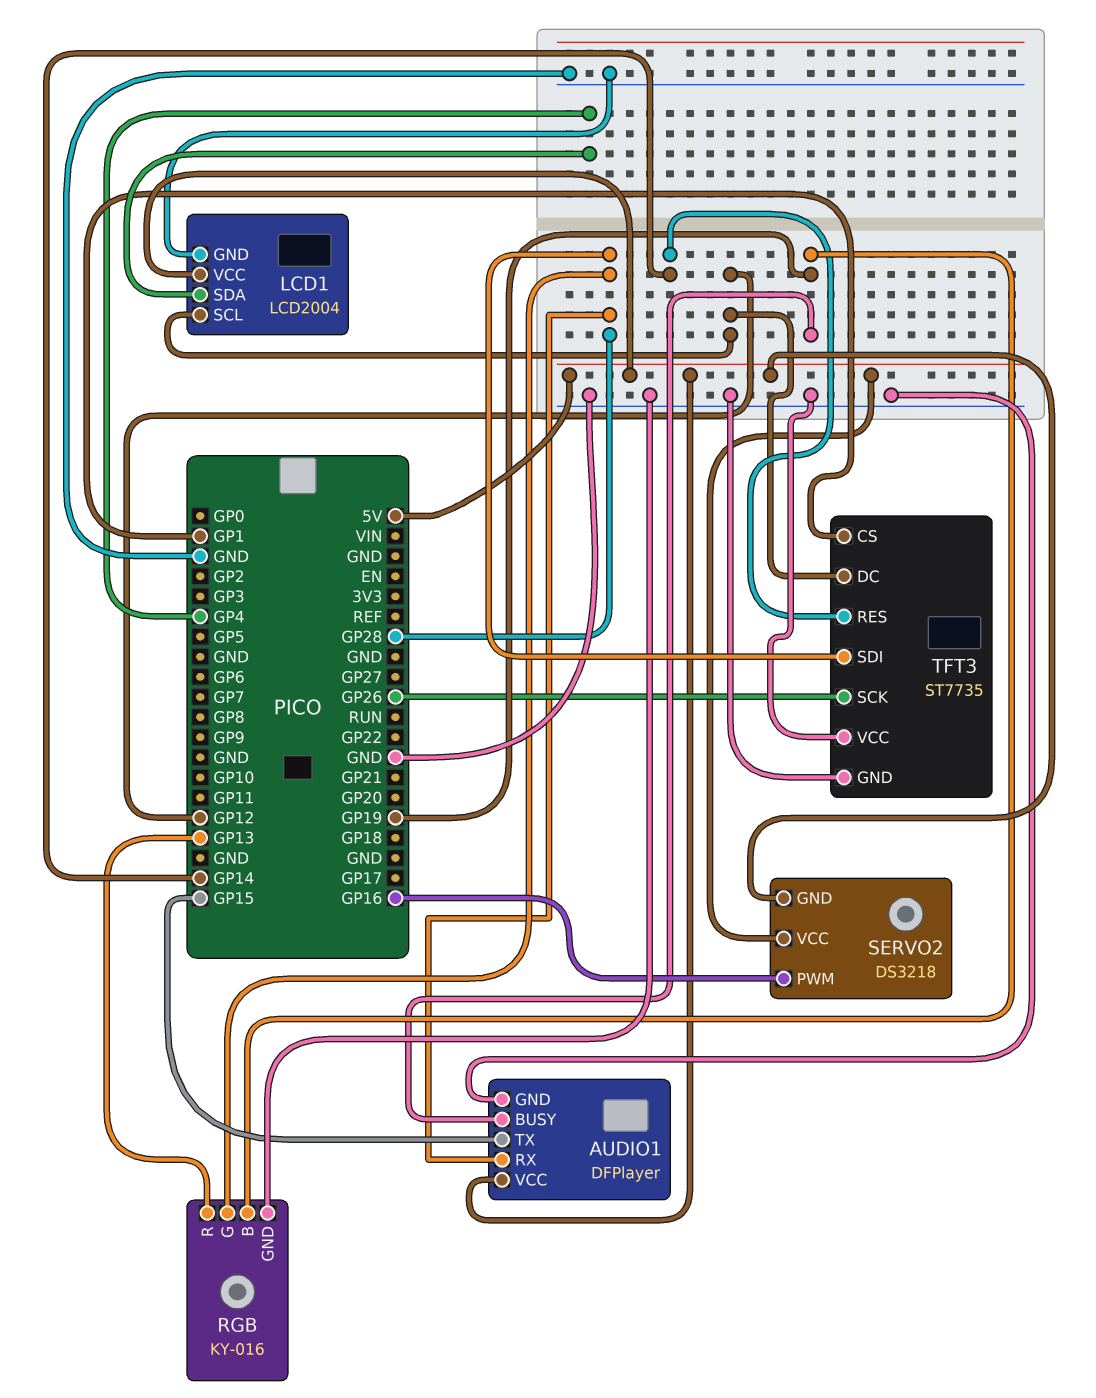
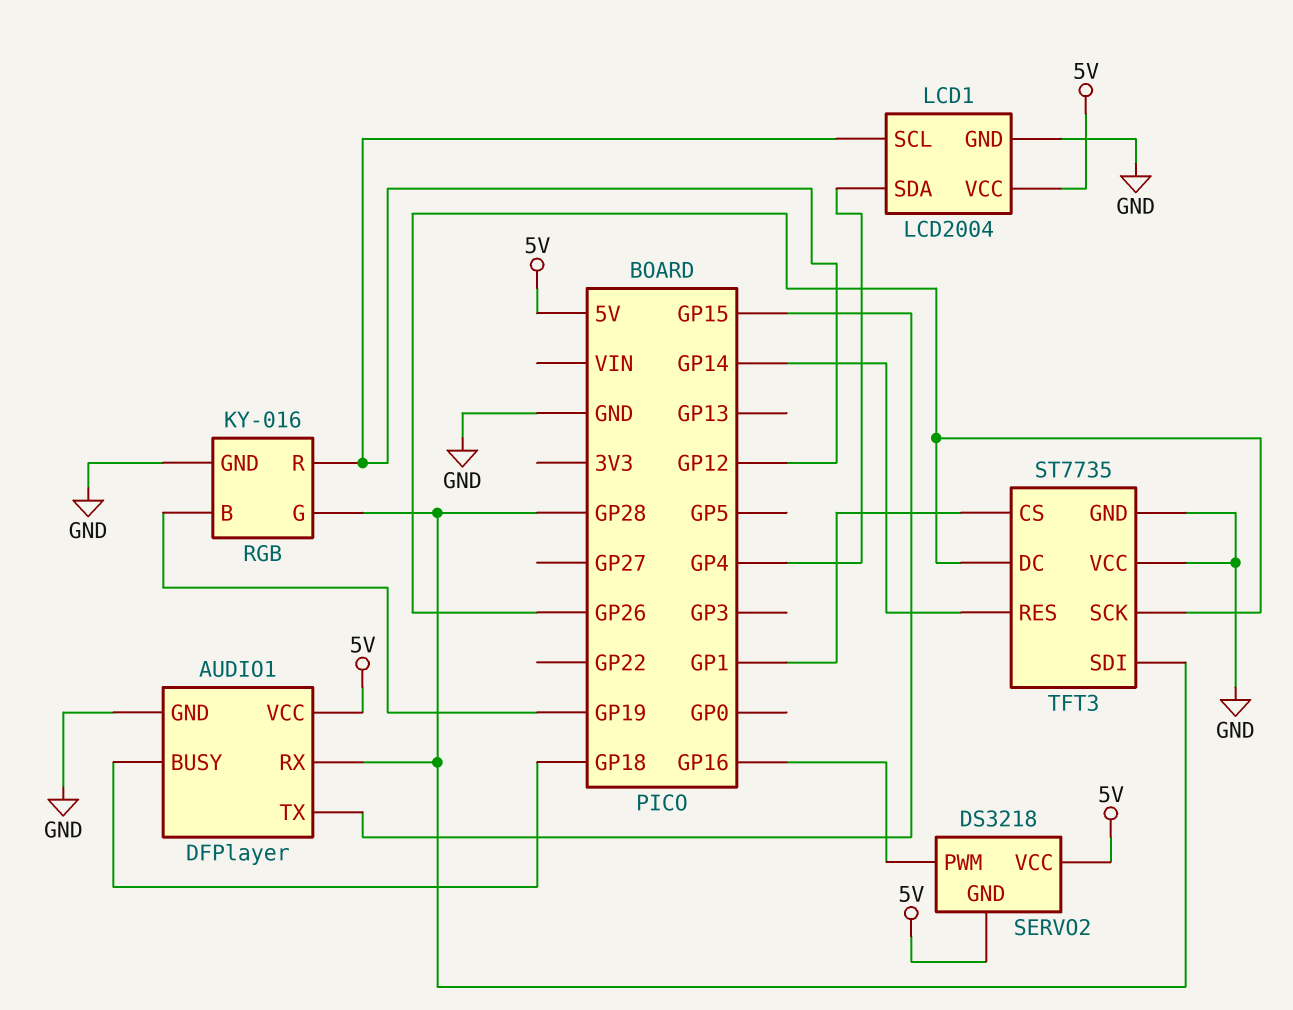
AUDIO1 pin BUSY: GP19 -> GP18
RGB pin R: GP13 -> GP12
TFT3 pin DC: GP12 -> GP26

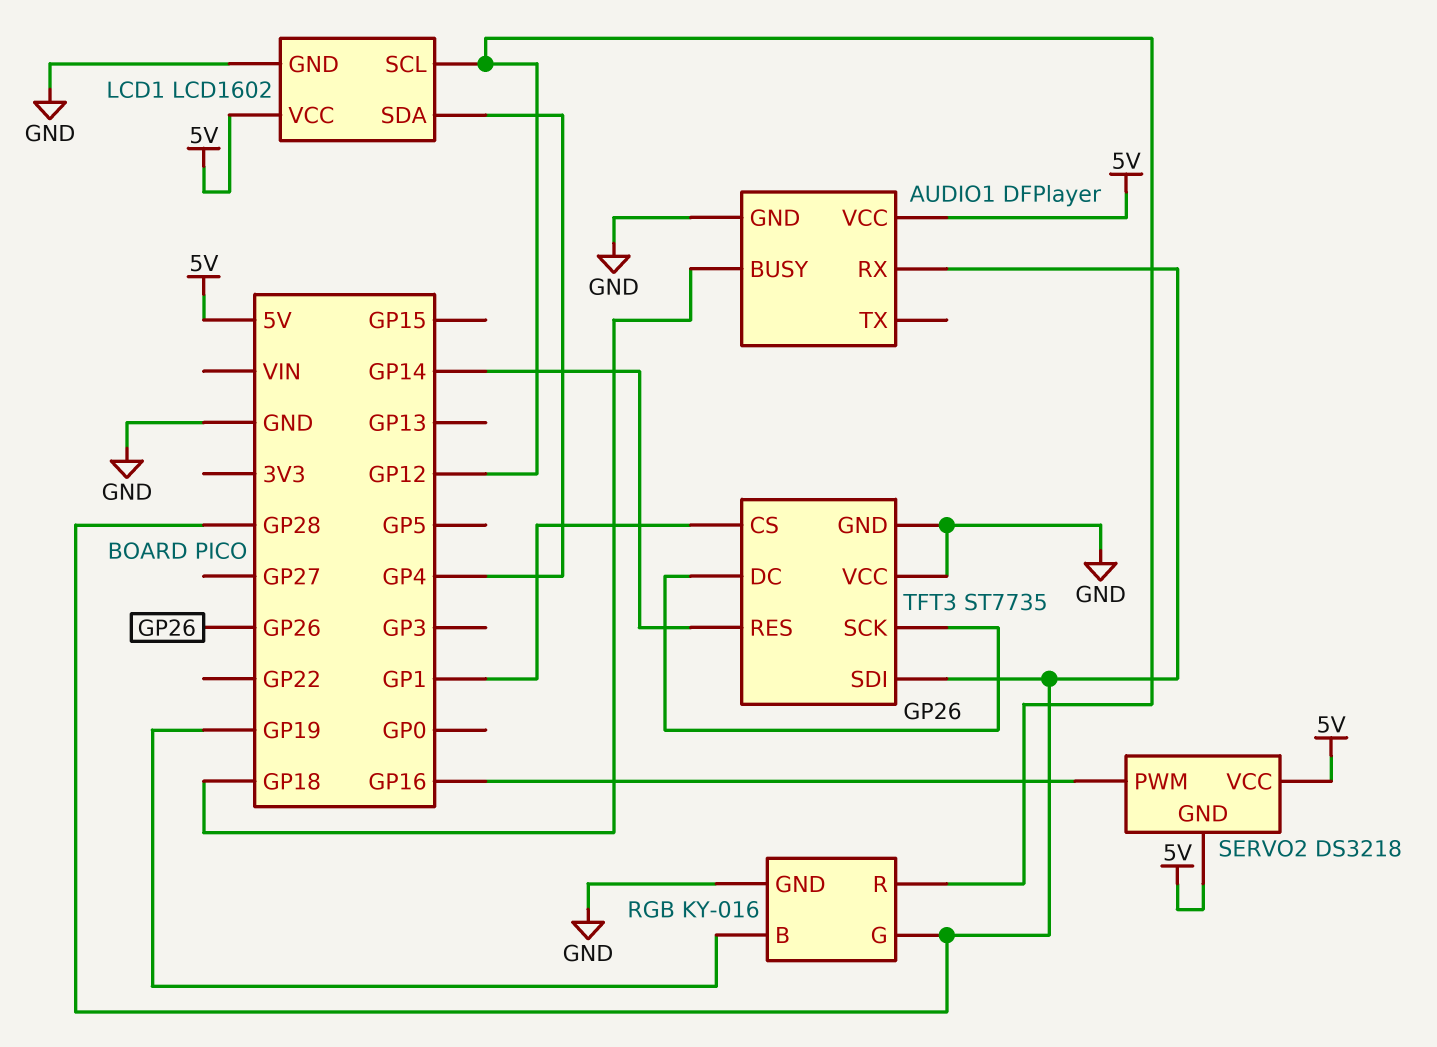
AUDIO1 pin TX: GP15 -> none
LCD1: LCD2004 -> LCD1602

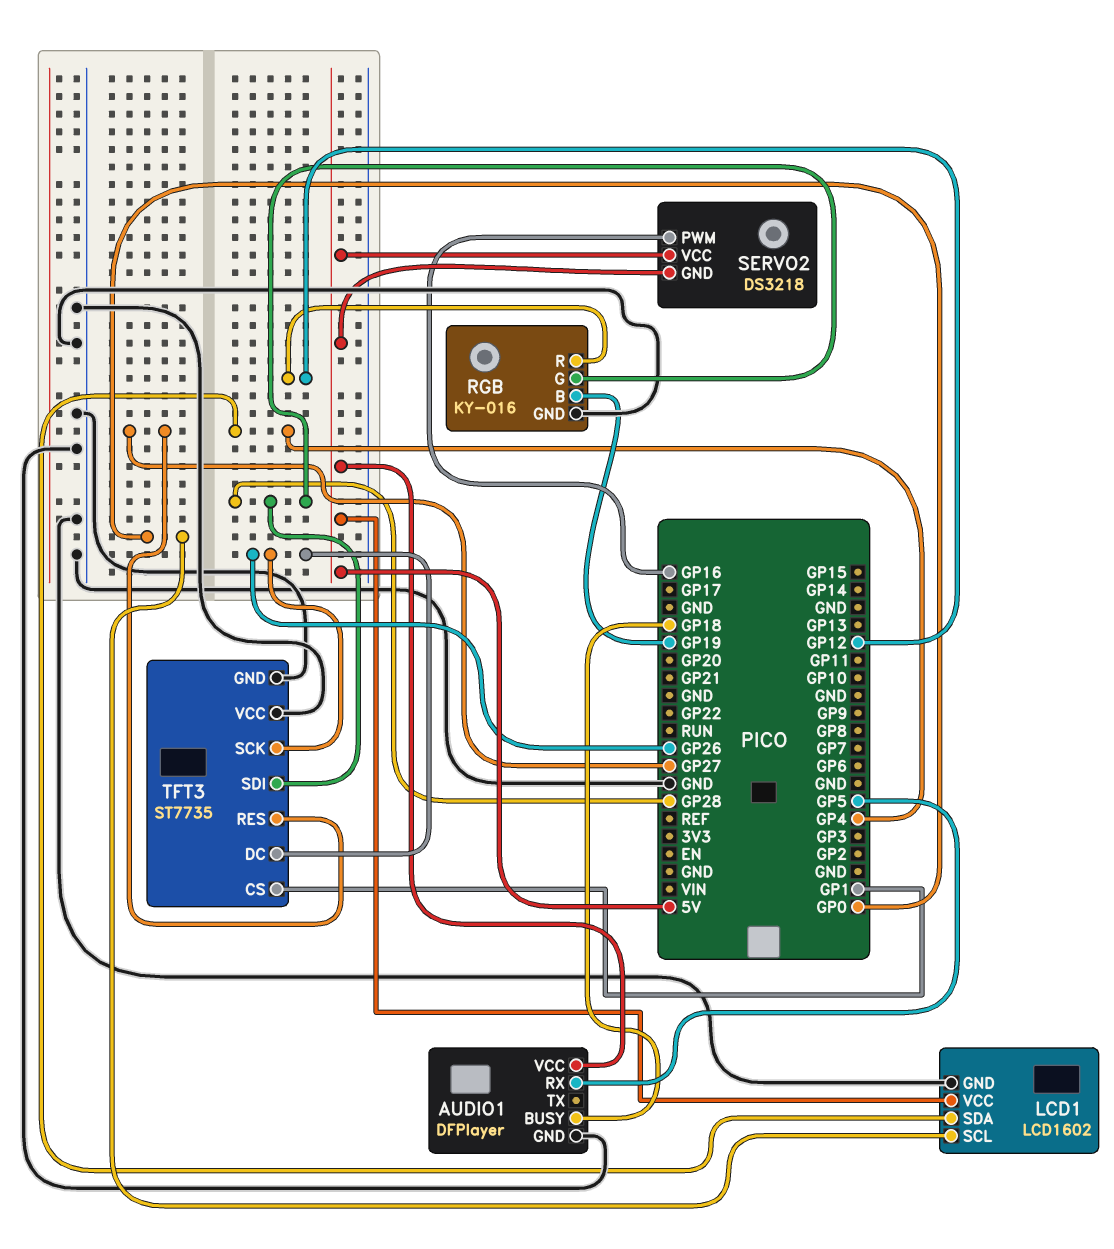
AUDIO1 pin RX: GP28 -> GP5
LCD1 pin SCL: GP12 -> GP0
TFT3 pin RES: GP14 -> GP27

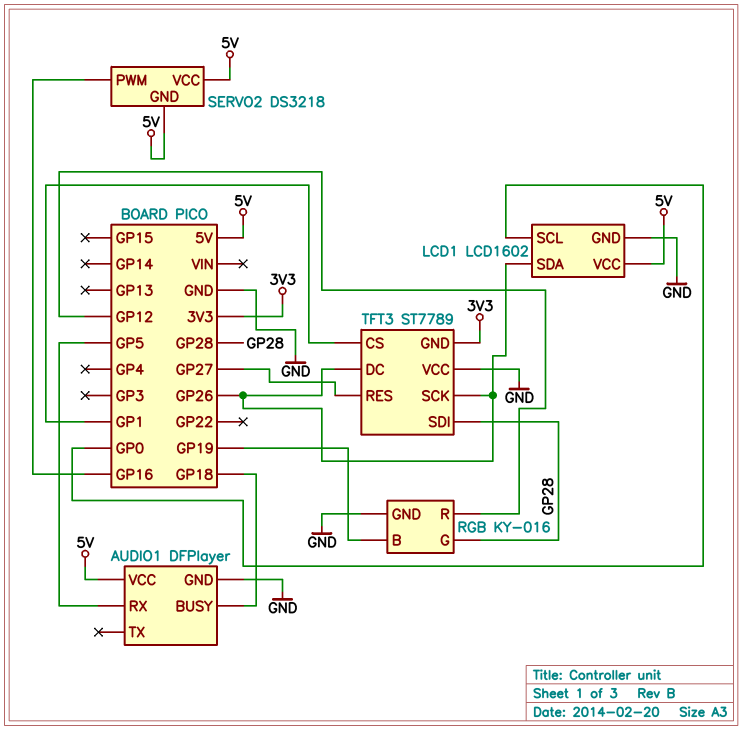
LCD1 pin SDA: GP4 -> GP26
TFT3: ST7735 -> ST7789
TFT3 pin GND: GND -> 3V3

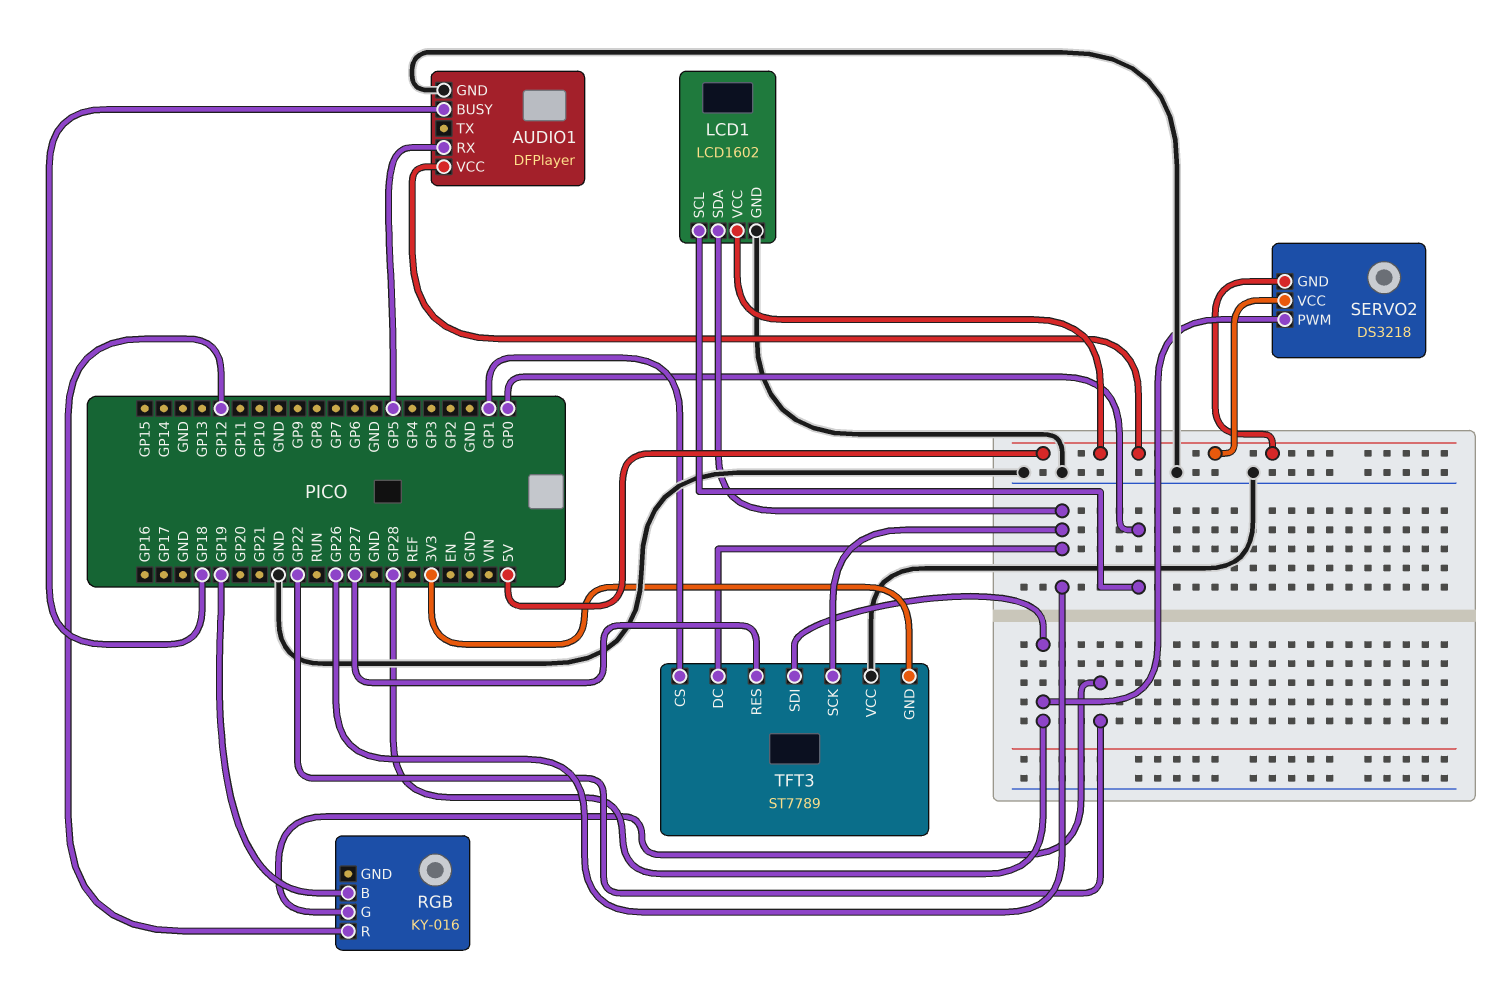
RGB pin G: GP28 -> GP22
RGB pin GND: GND -> none
SERVO2 pin PWM: GP16 -> GP28

